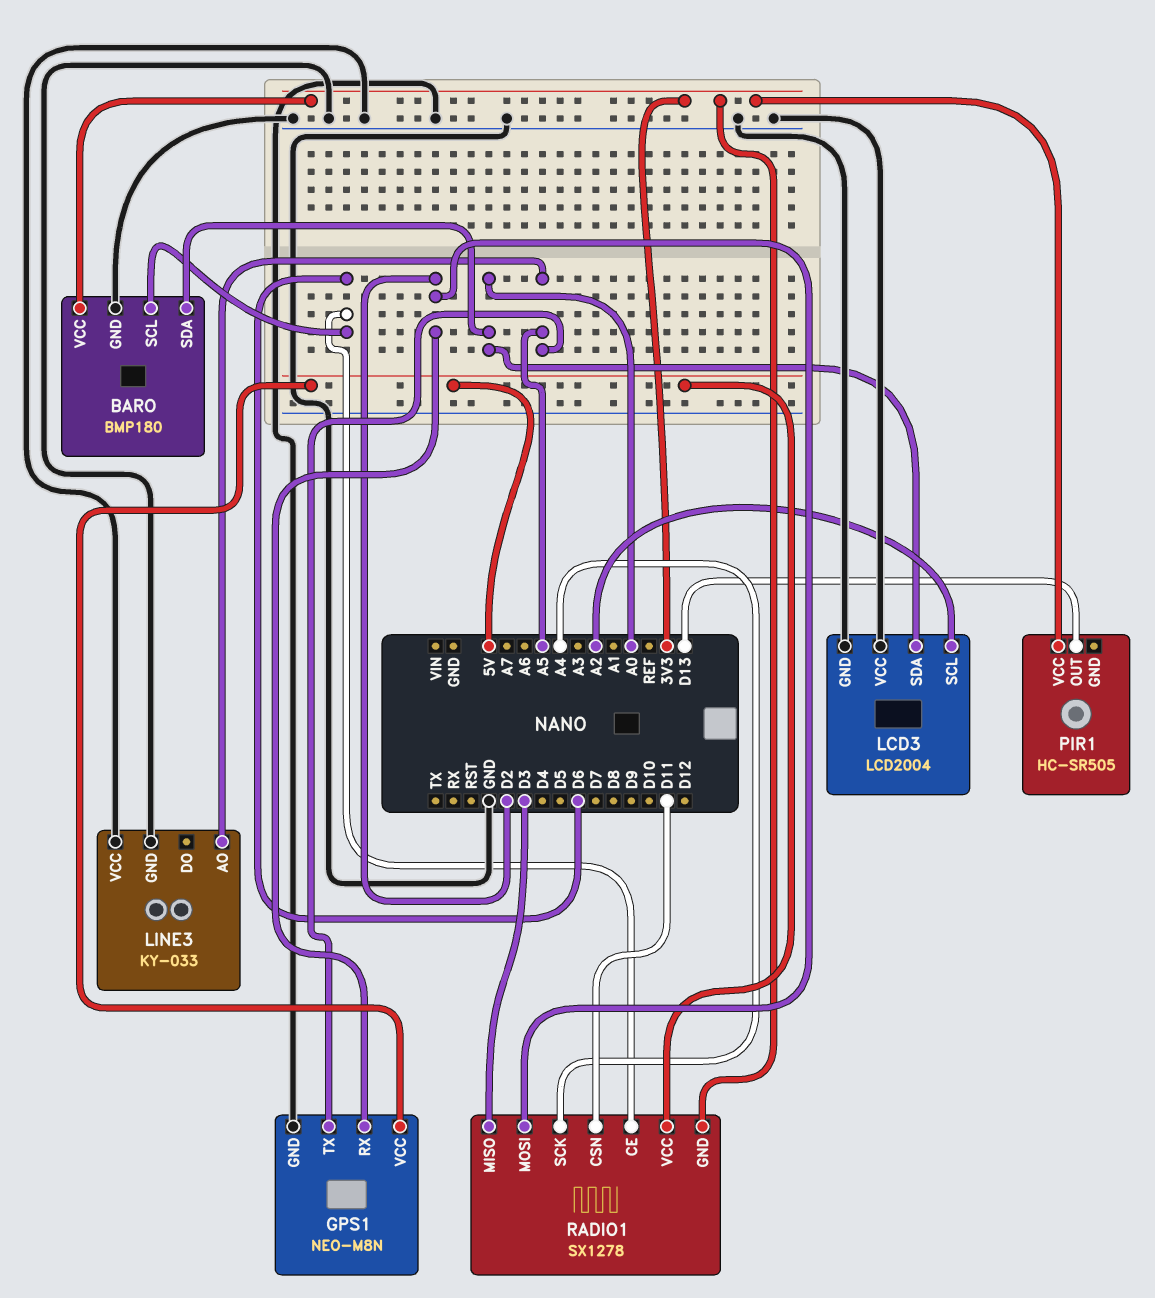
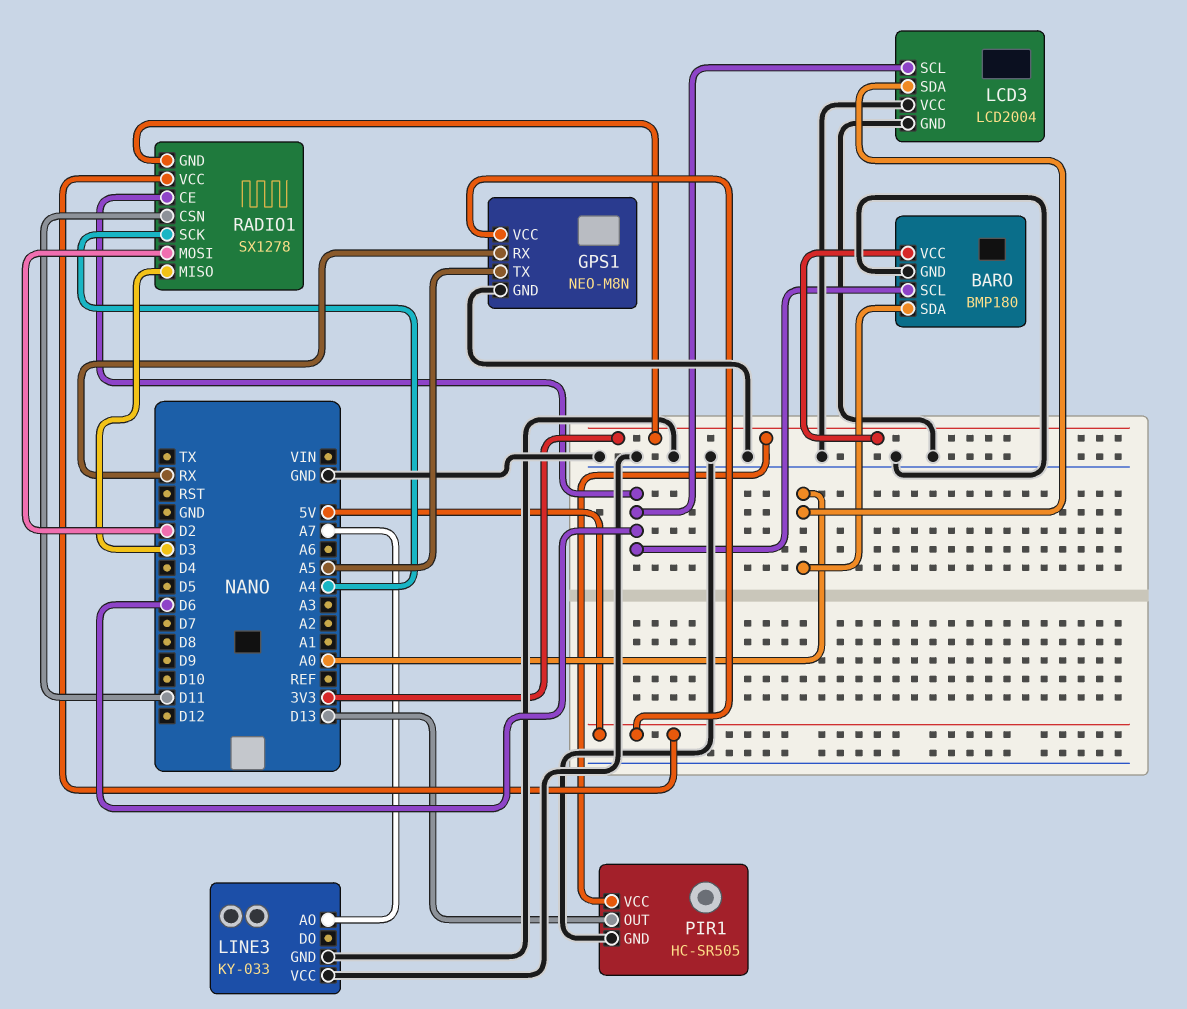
GPS1 pin RX: D2 -> RX
LCD3 pin SCL: A2 -> D6
LINE3 pin AO: A5 -> A7
PIR1 pin GND: none -> GND

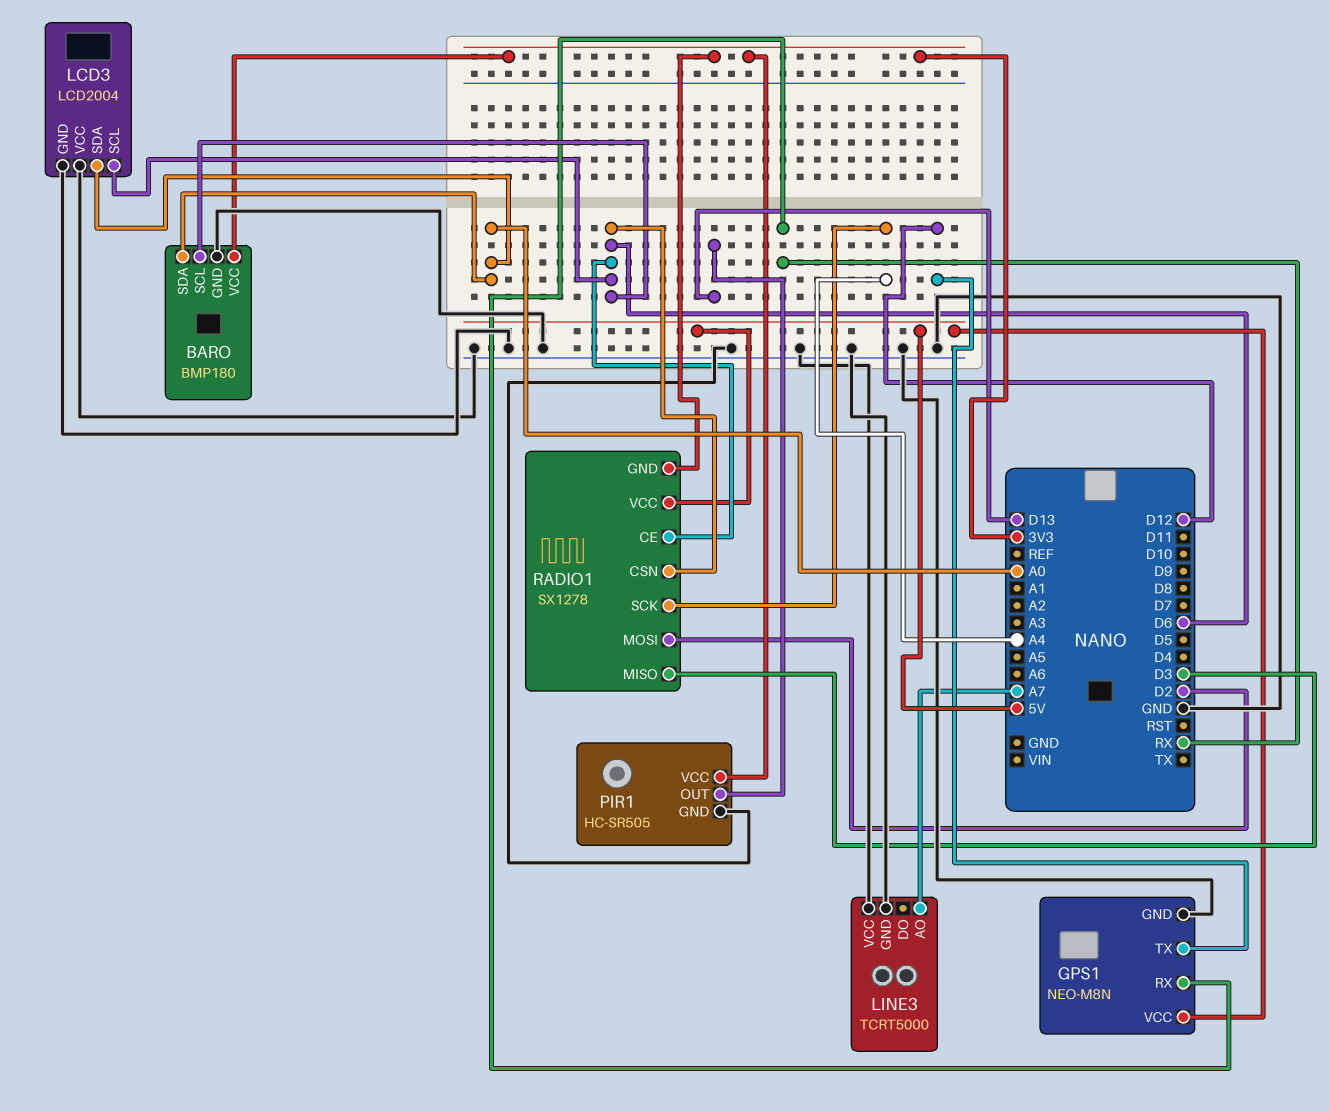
GPS1 pin TX: A5 -> D12
LINE3: KY-033 -> TCRT5000
RADIO1 pin CSN: D11 -> D6

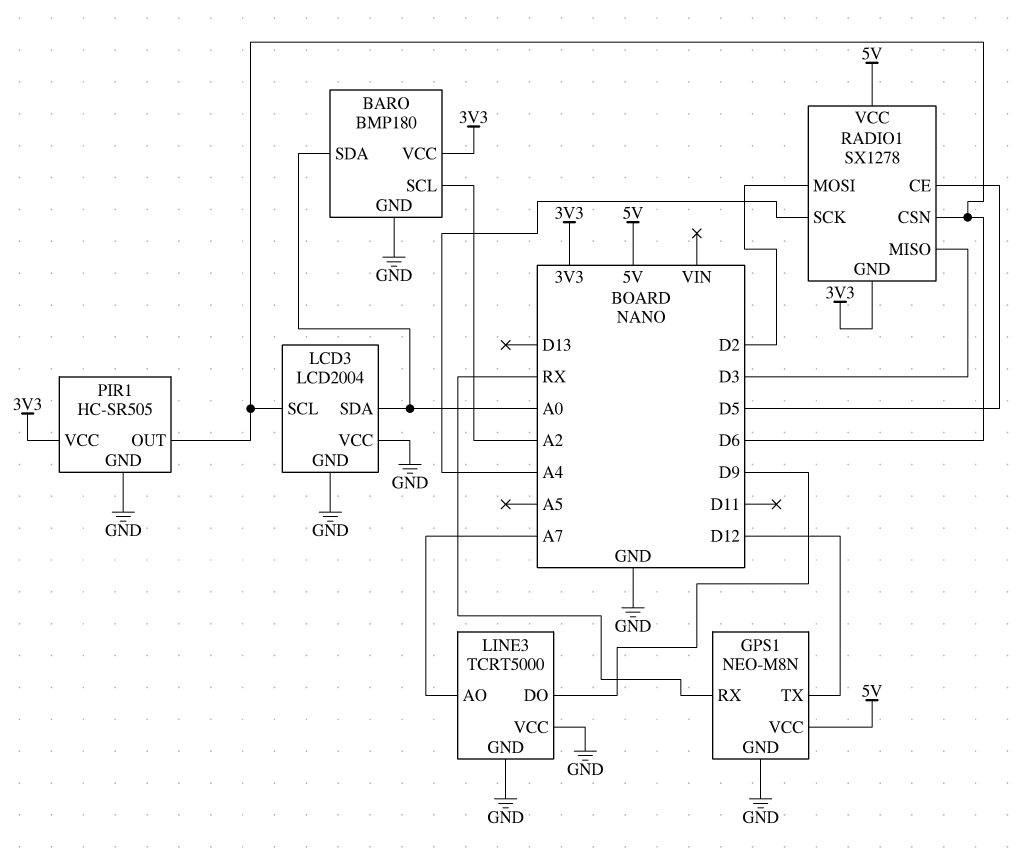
BARO pin SCL: D6 -> A2
LINE3 pin DO: none -> D9
PIR1 pin OUT: D13 -> D6
RADIO1 pin CE: D6 -> D5

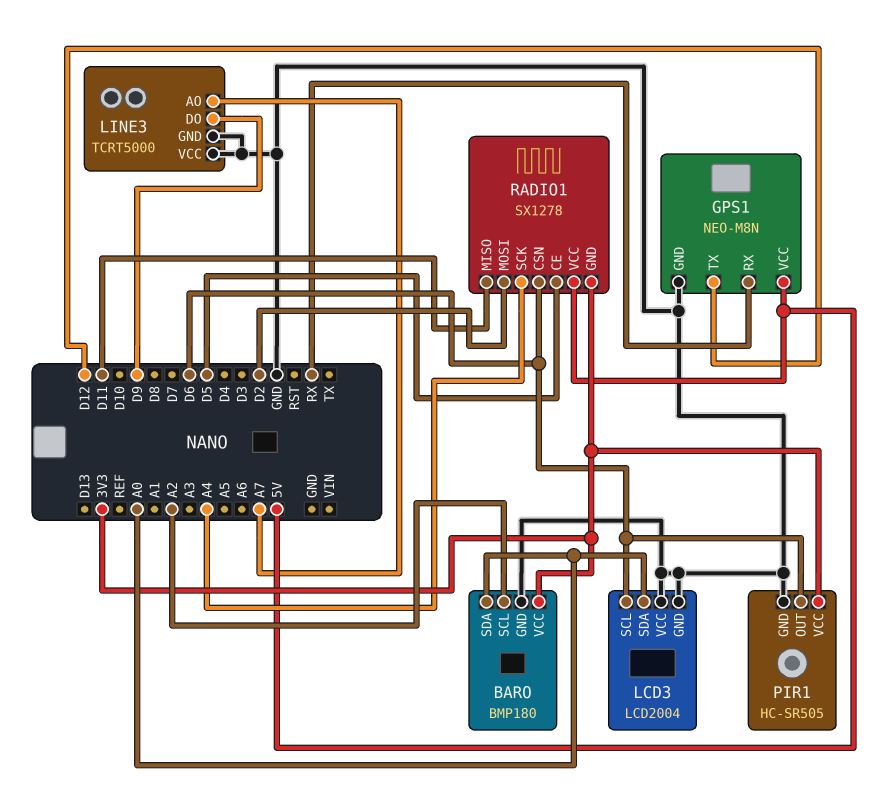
RADIO1 pin MISO: D3 -> D11

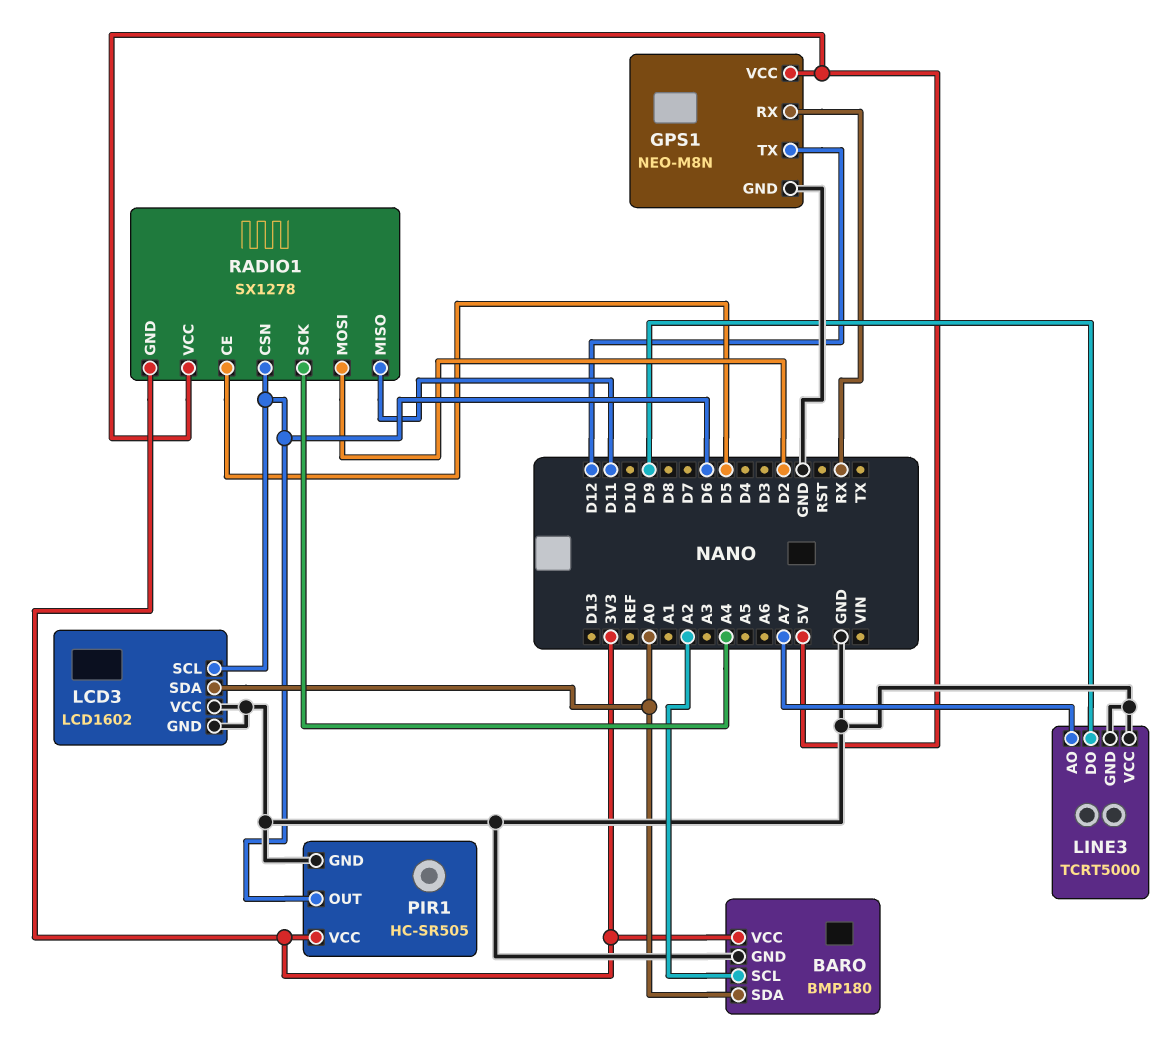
LCD3: LCD2004 -> LCD1602

